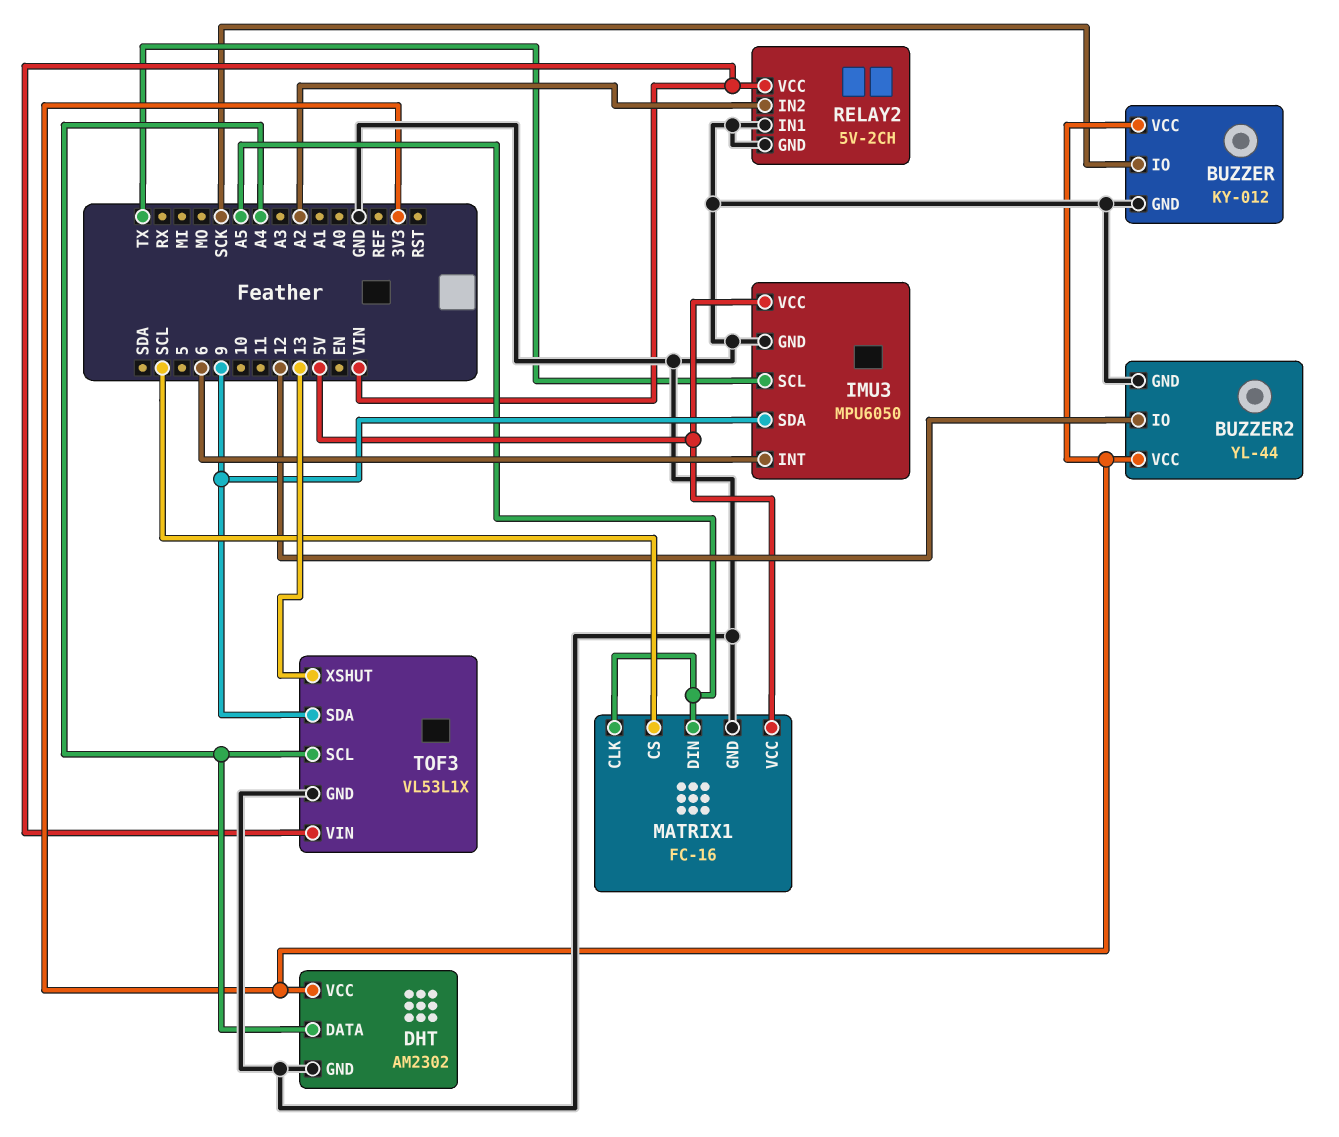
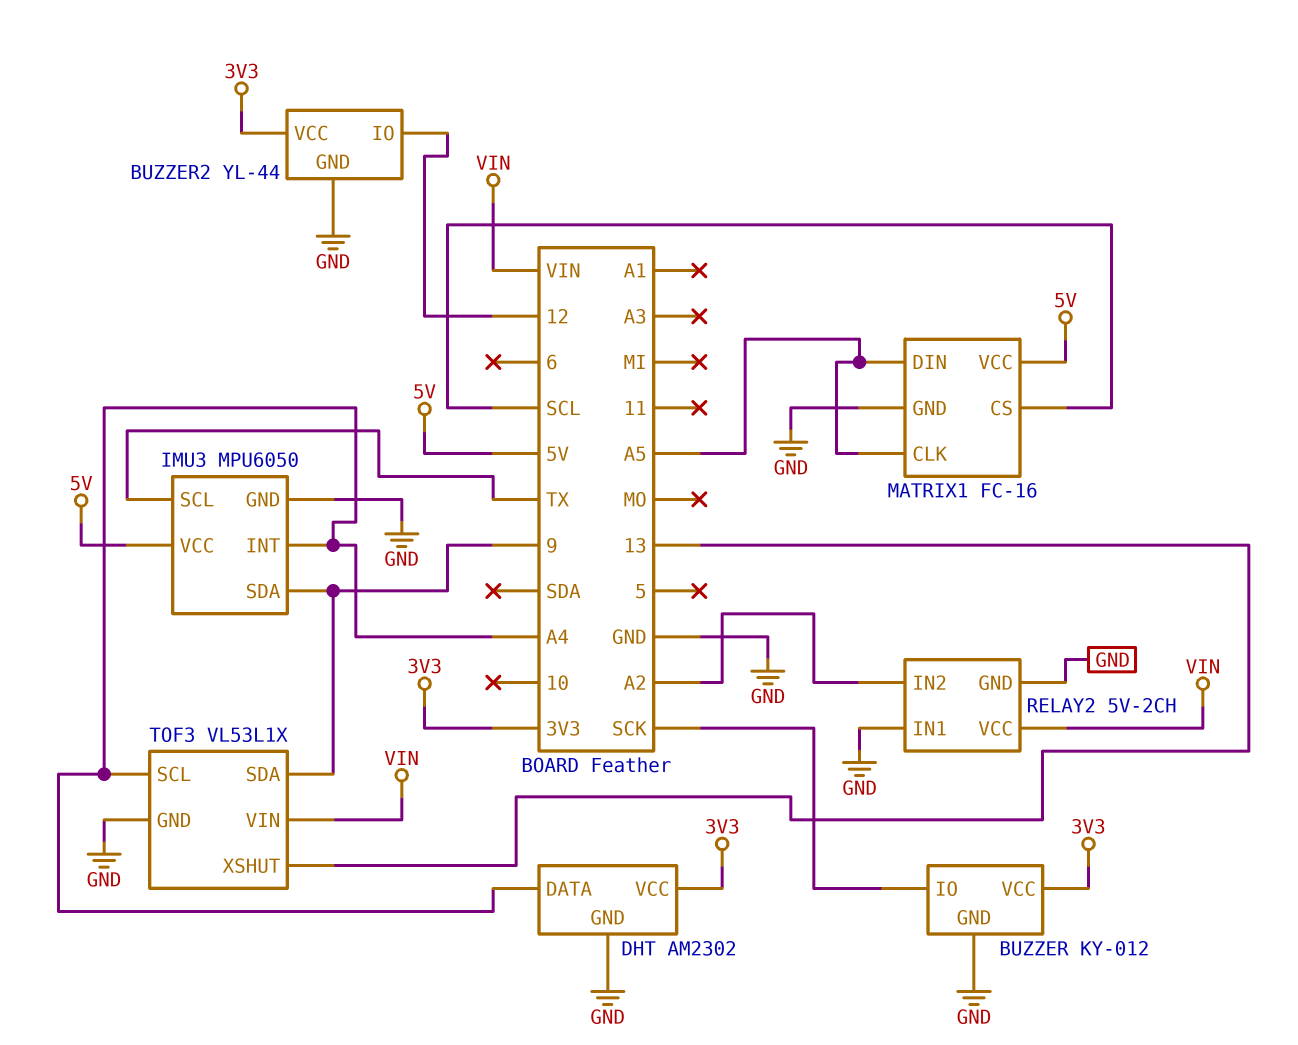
IMU3 pin INT: 6 -> A4

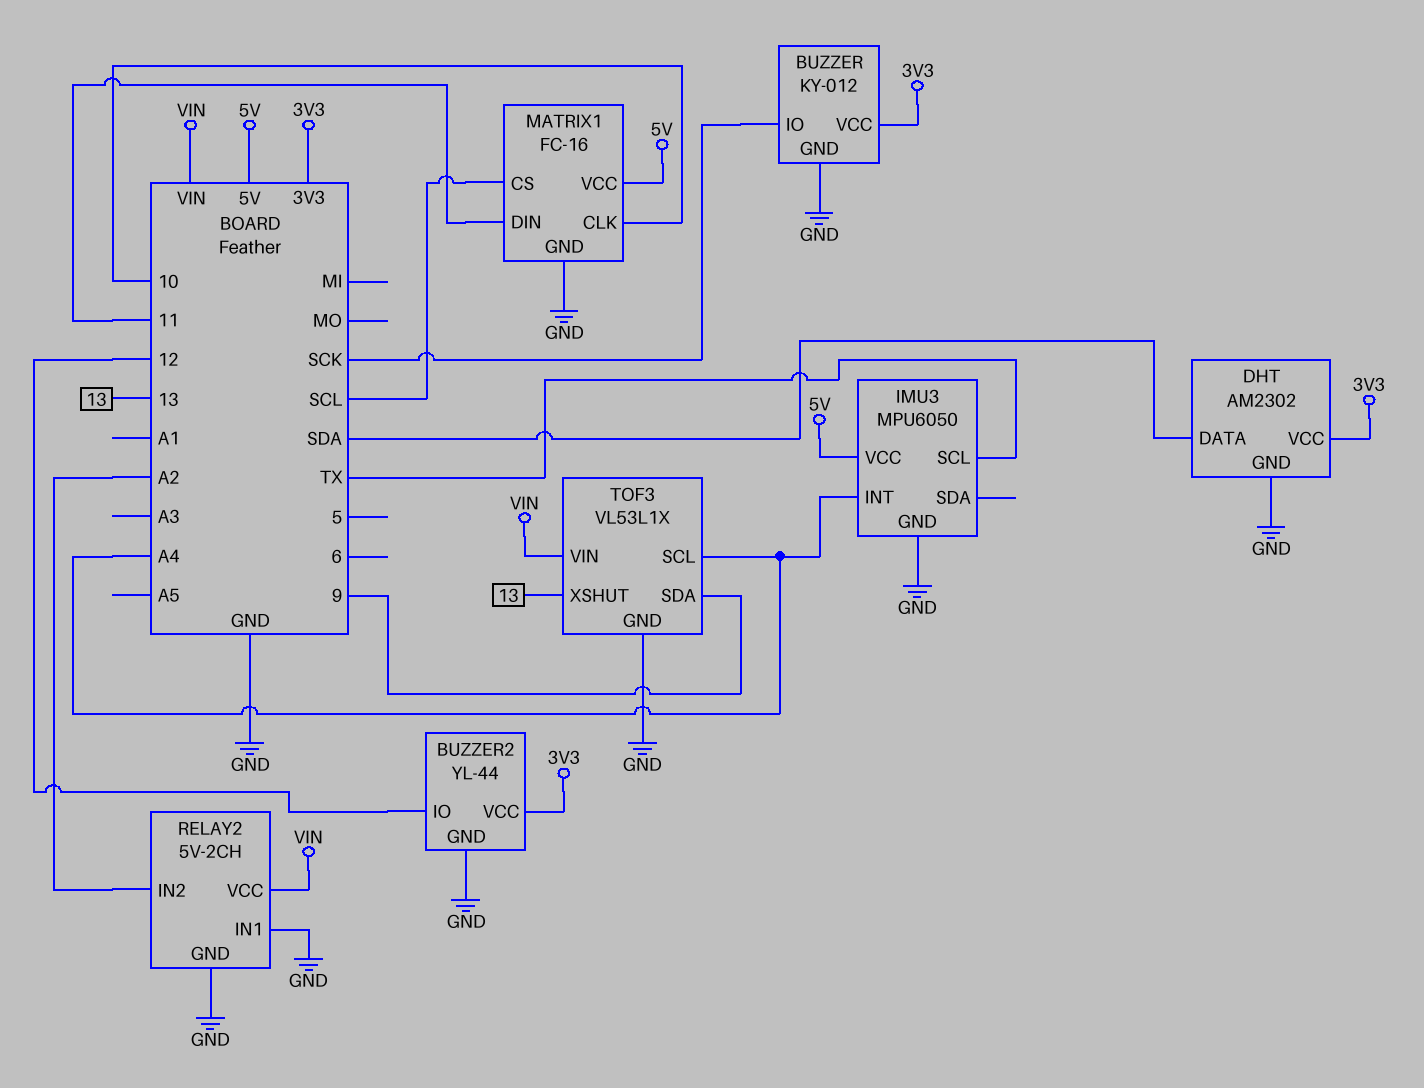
DHT pin DATA: A4 -> SDA
IMU3 pin SDA: 9 -> none
MATRIX1 pin CLK: A5 -> 10
MATRIX1 pin DIN: A5 -> 11

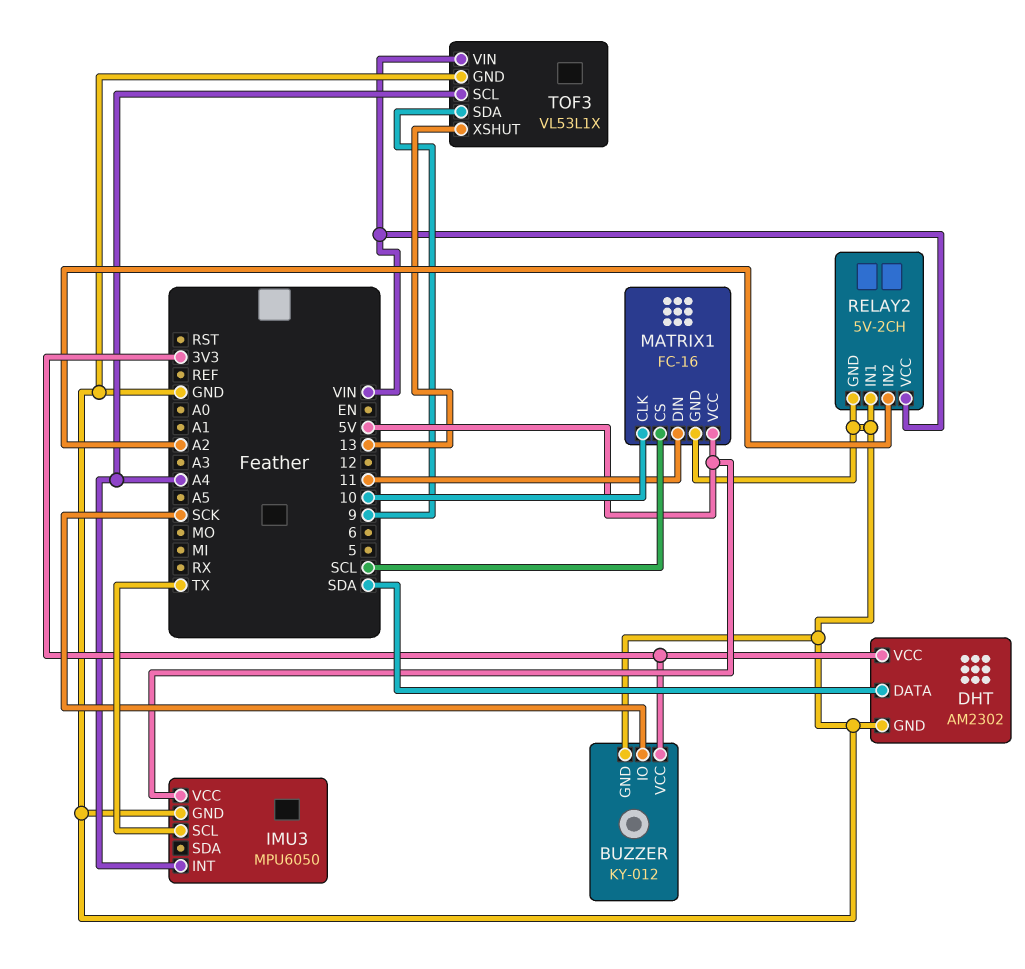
BUZZER2: YL-44 -> none
BUZZER2 pin GND: GND -> none
BUZZER2 pin IO: 12 -> none
BUZZER2 pin VCC: 3V3 -> none

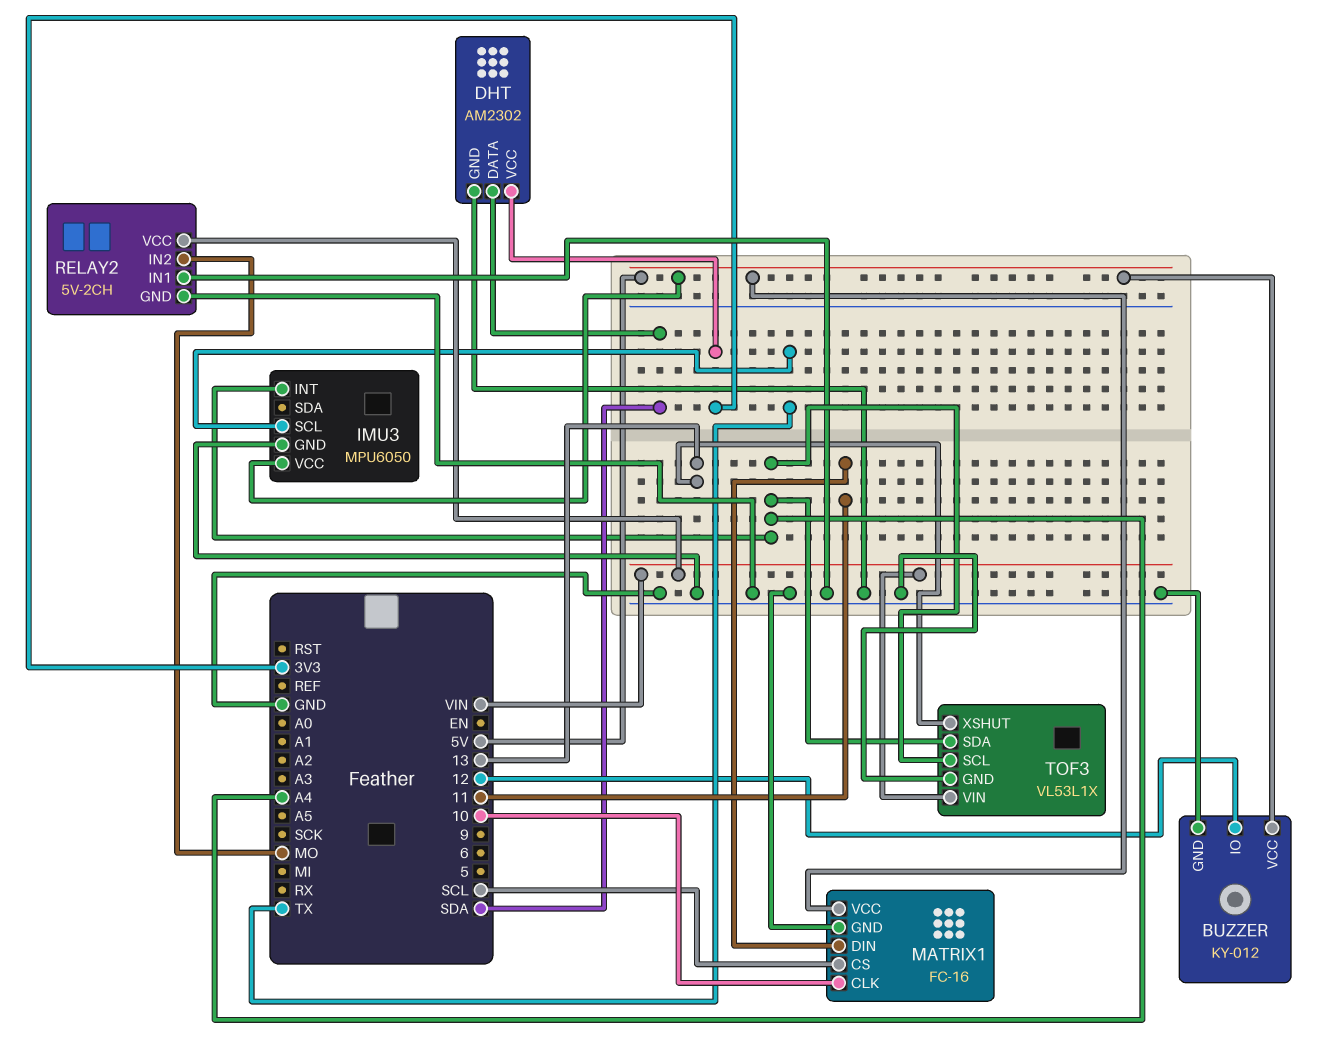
BUZZER pin IO: SCK -> 12
BUZZER pin VCC: 3V3 -> 5V
RELAY2 pin IN2: A2 -> MO
TOF3 pin SDA: 9 -> A4

